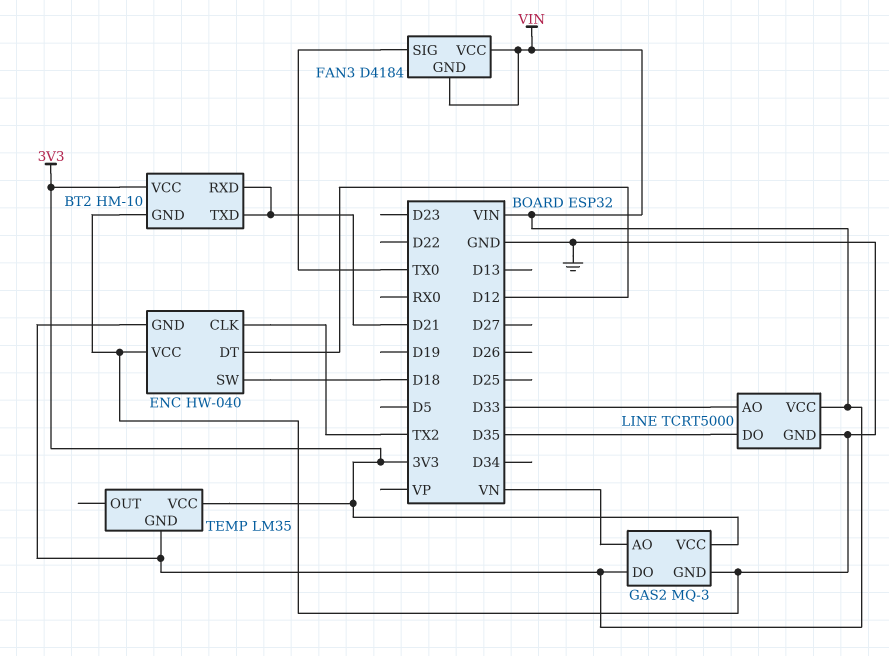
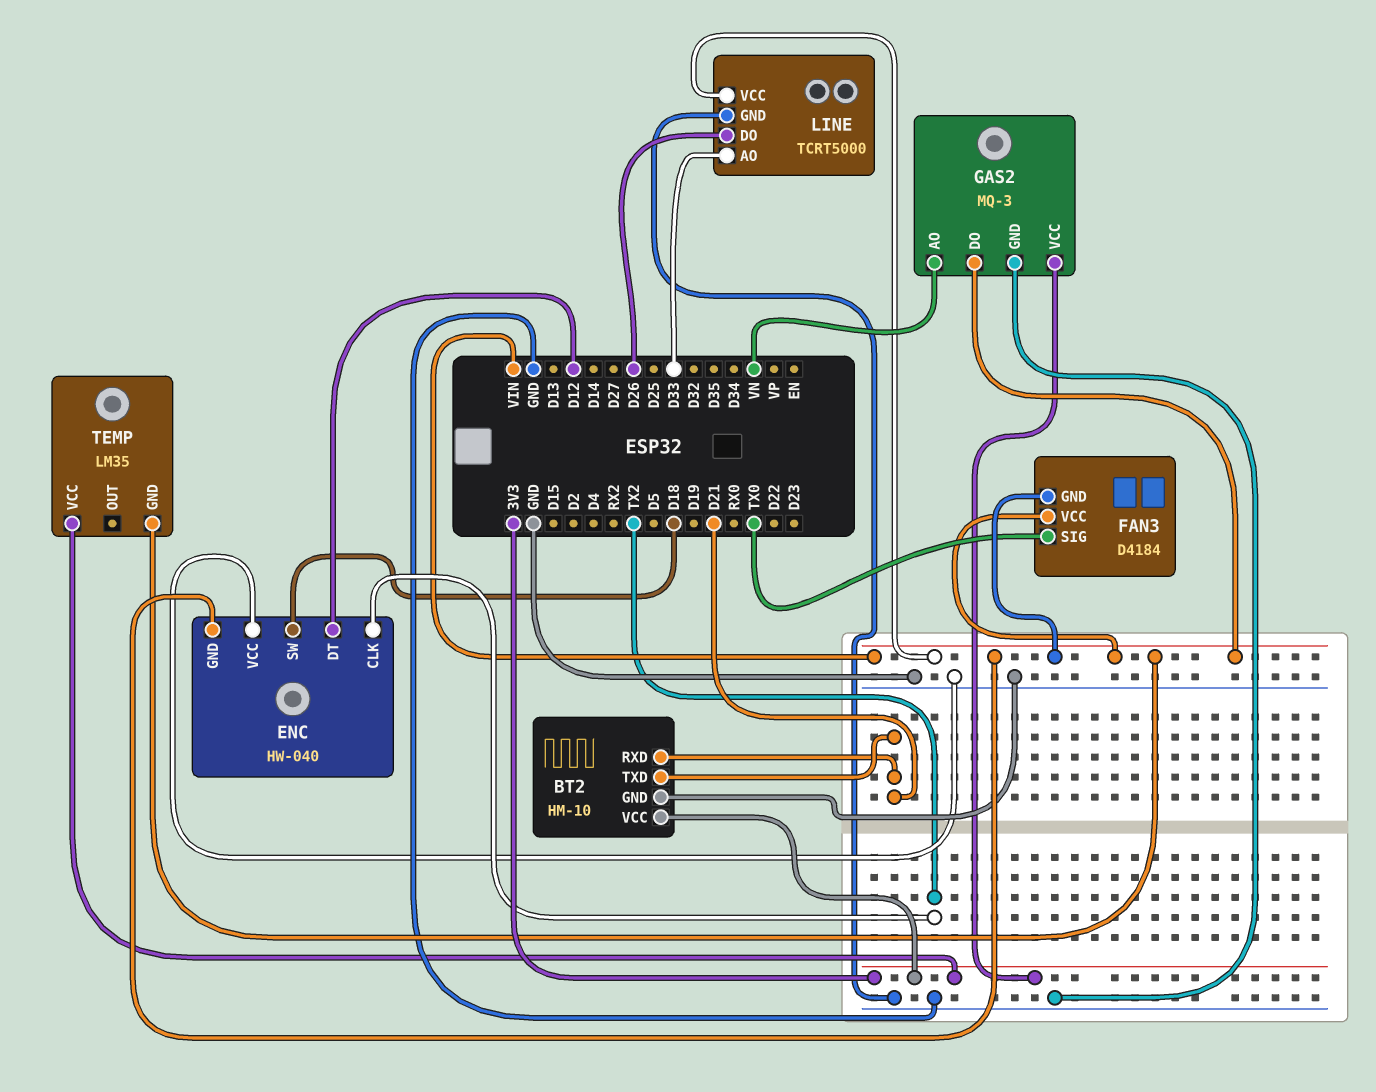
LINE pin DO: D35 -> D26

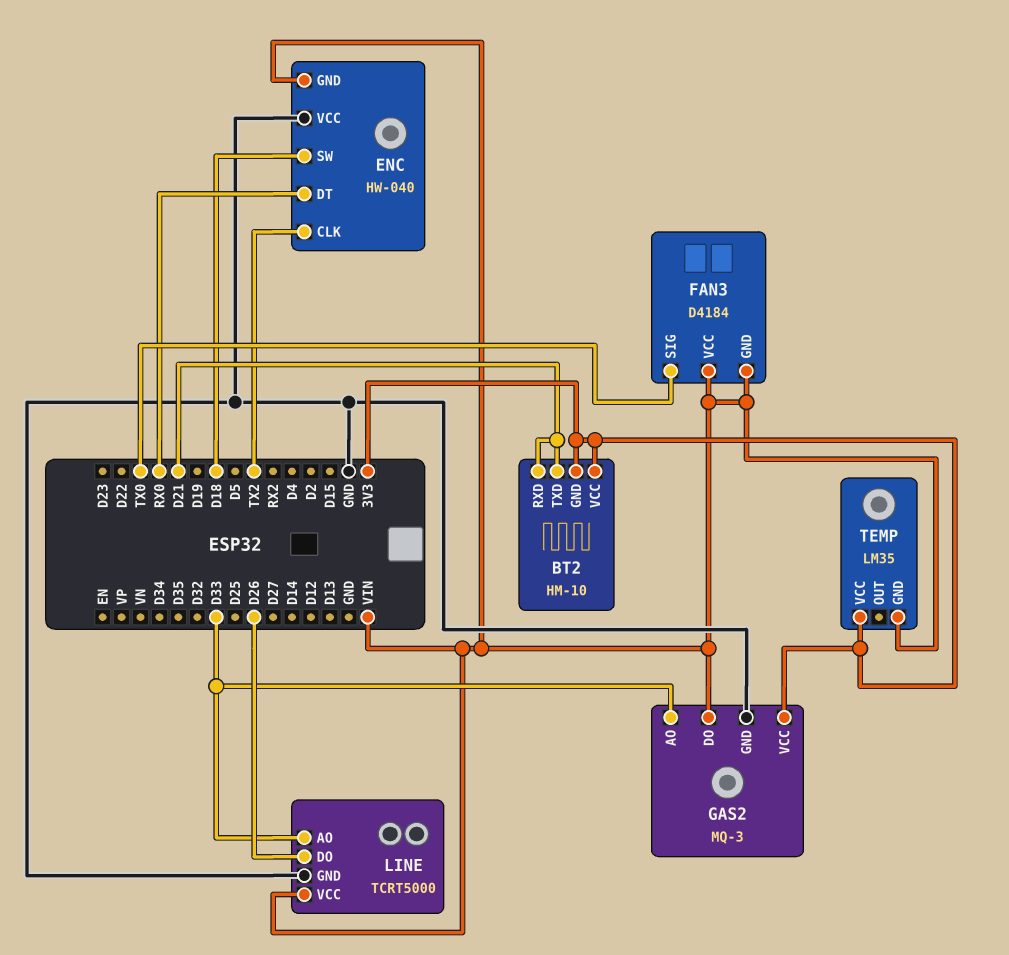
BT2 pin GND: GND -> 3V3
ENC pin DT: D12 -> RX0
GAS2 pin AO: VN -> D33

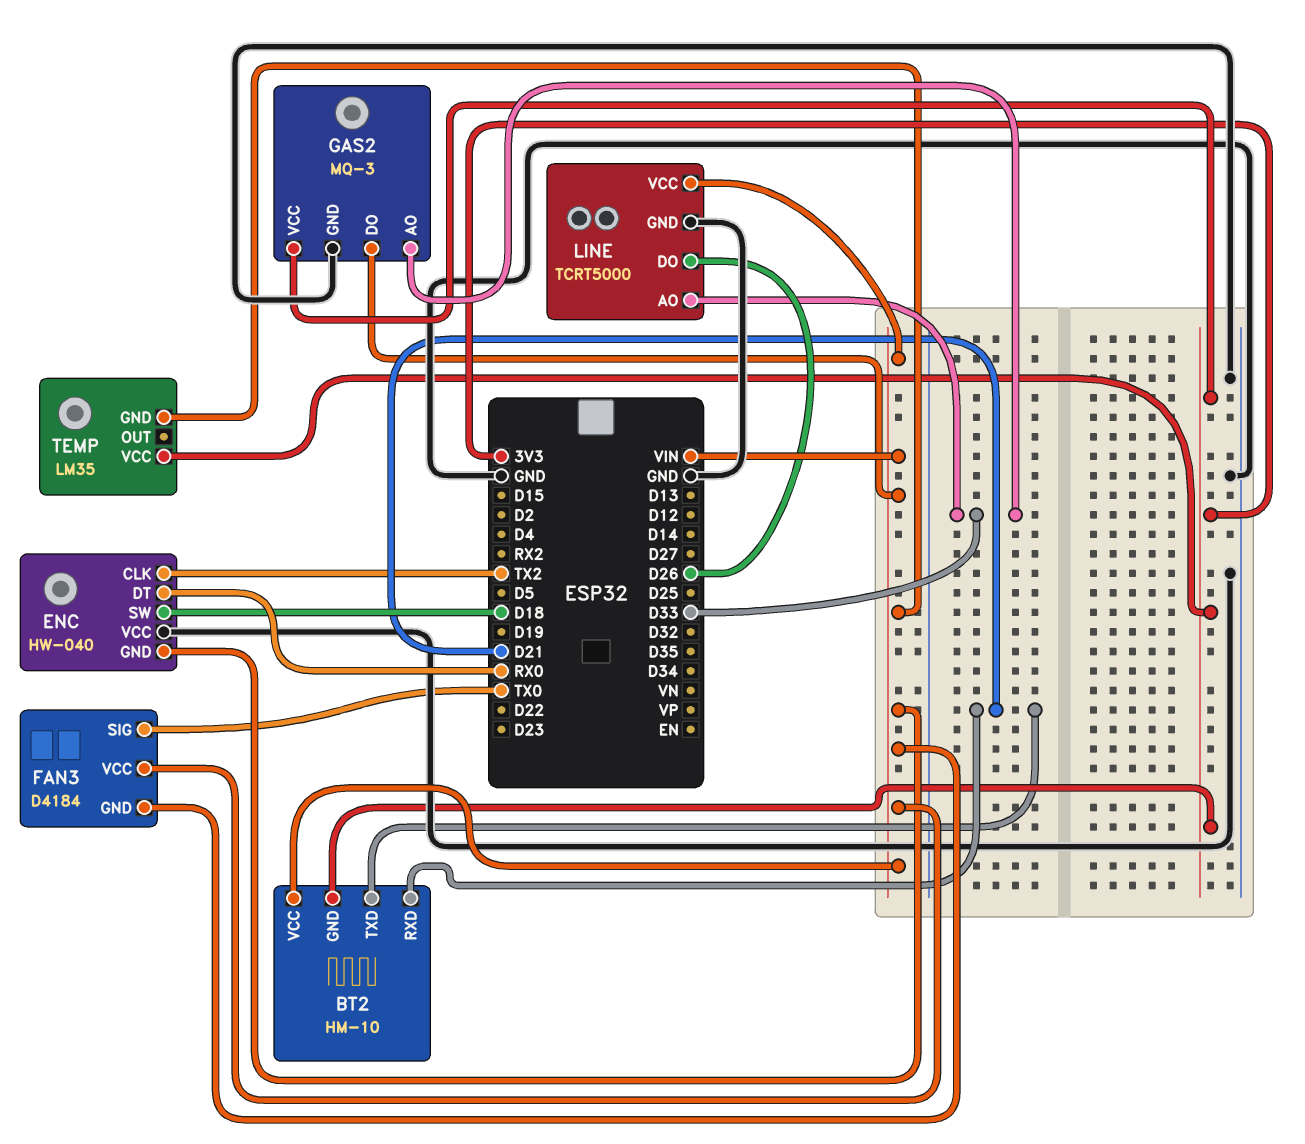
BT2 pin VCC: 3V3 -> VIN

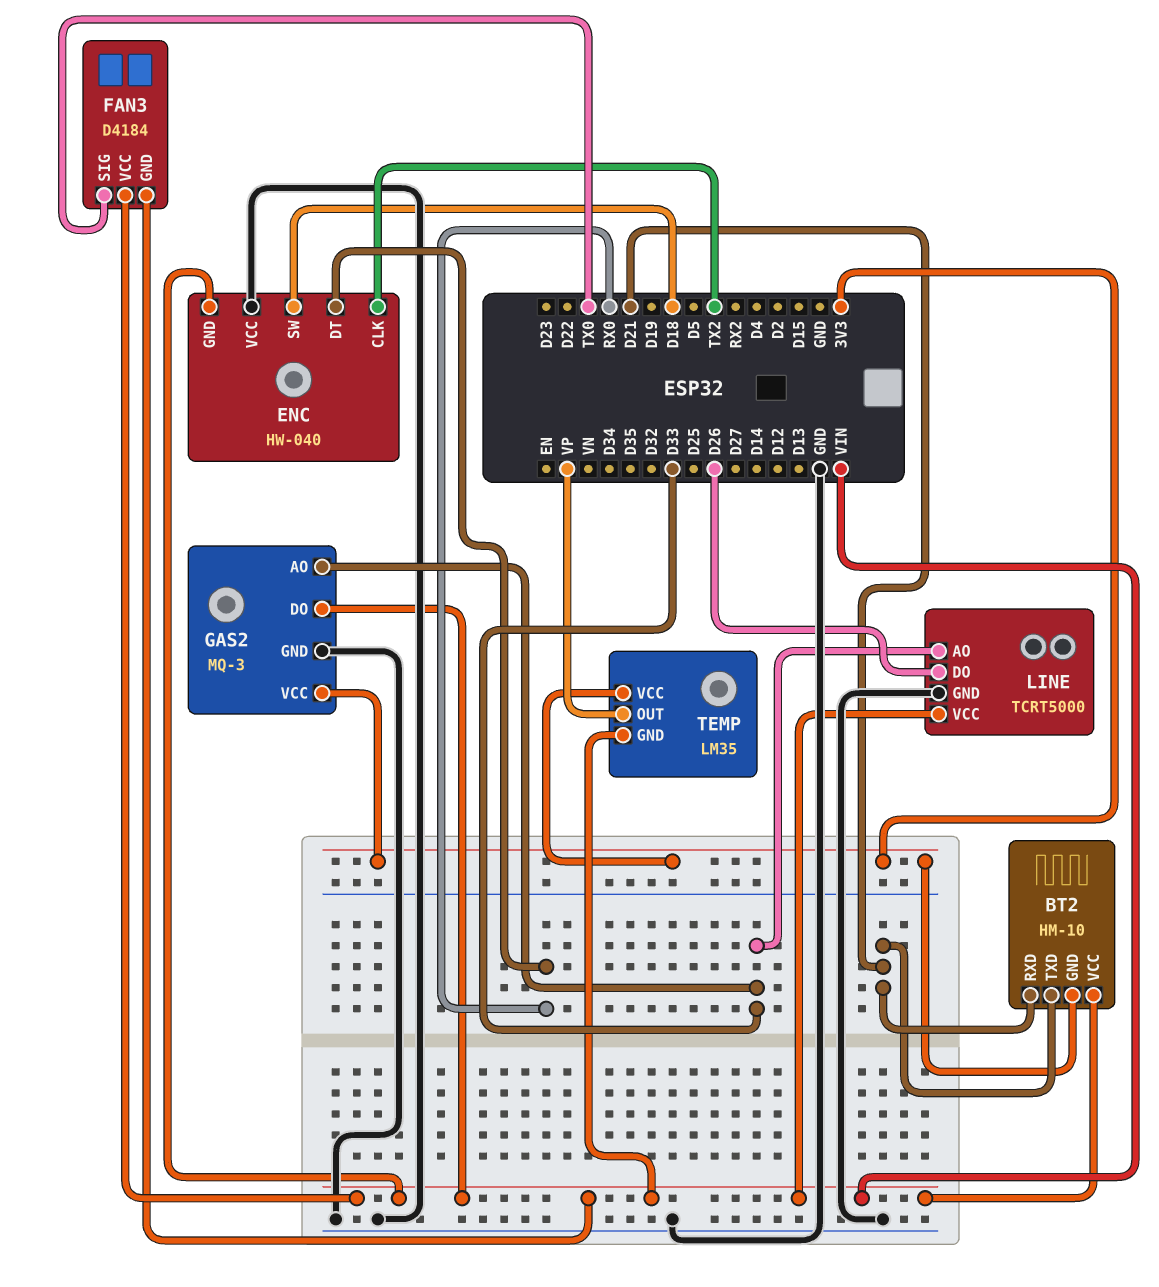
TEMP pin OUT: none -> VP

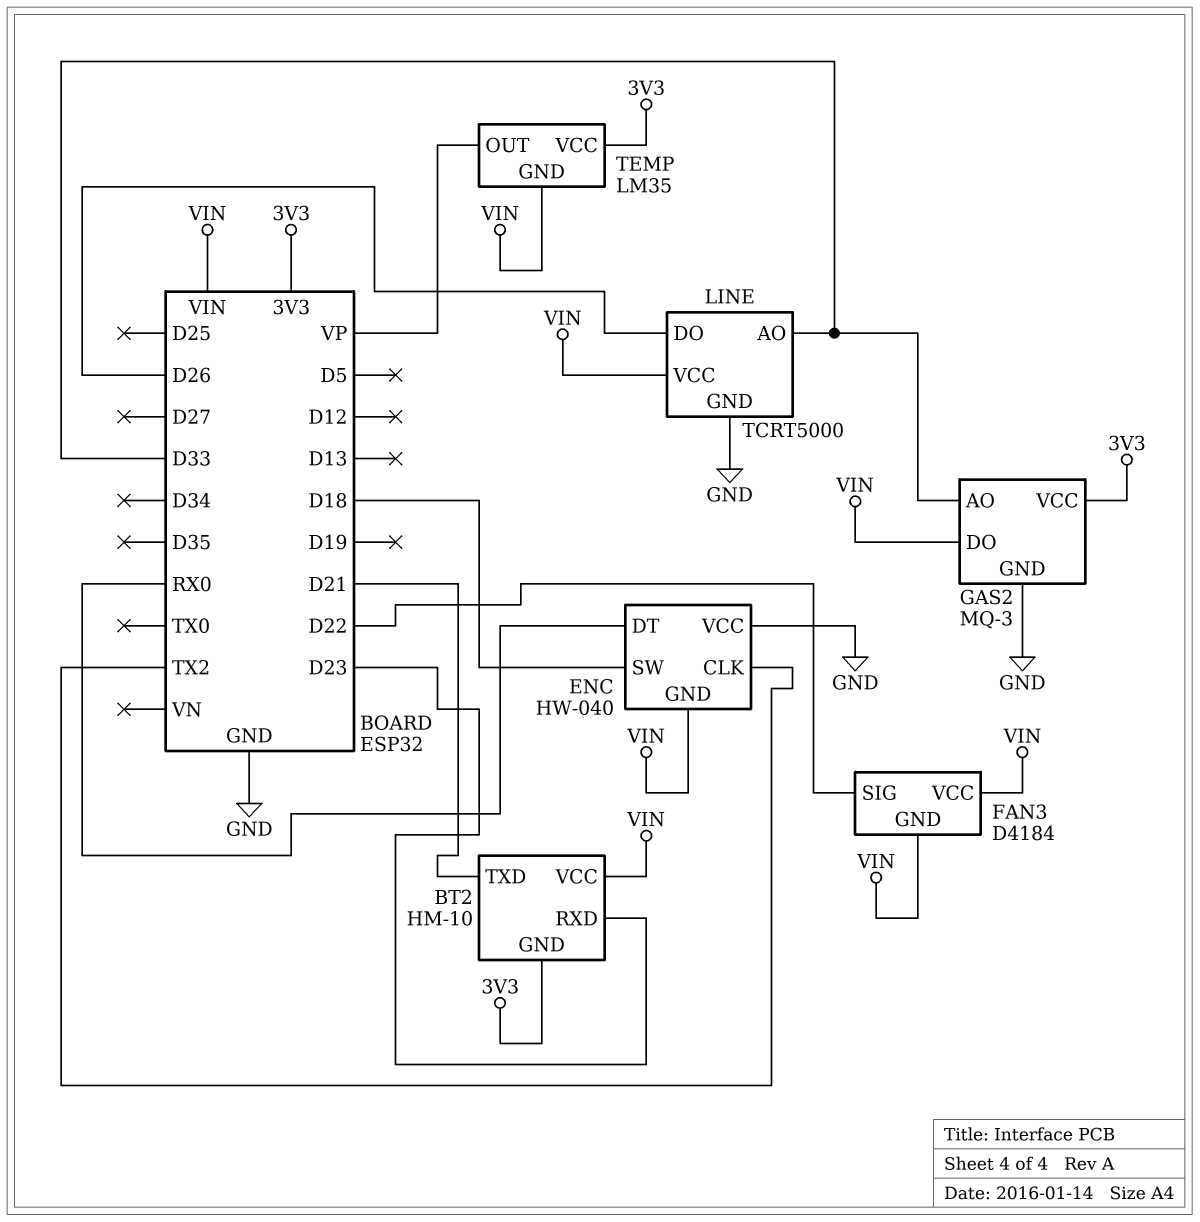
BT2 pin RXD: D21 -> D23
FAN3 pin SIG: TX0 -> D22

